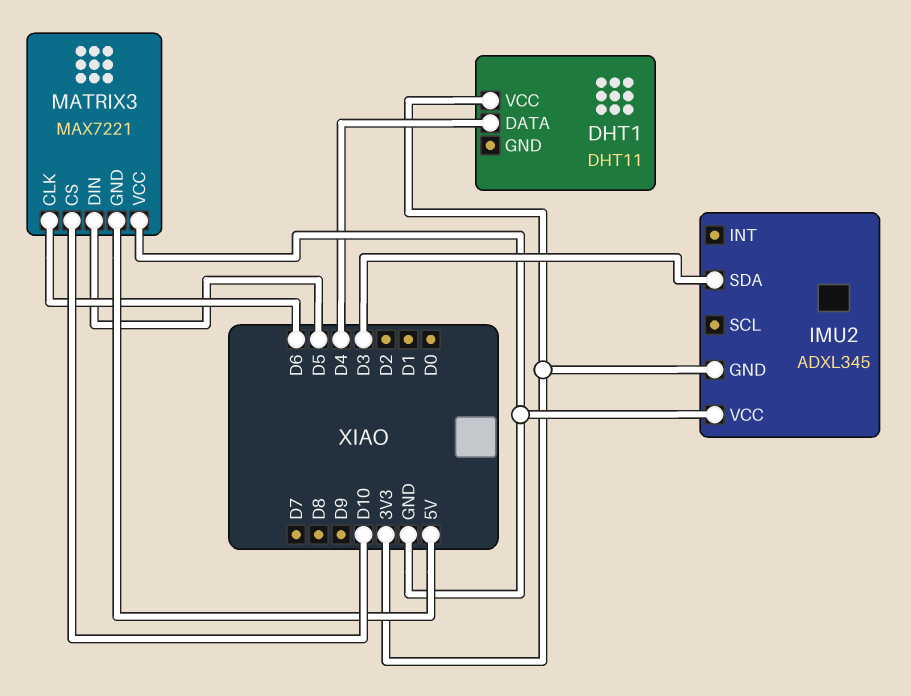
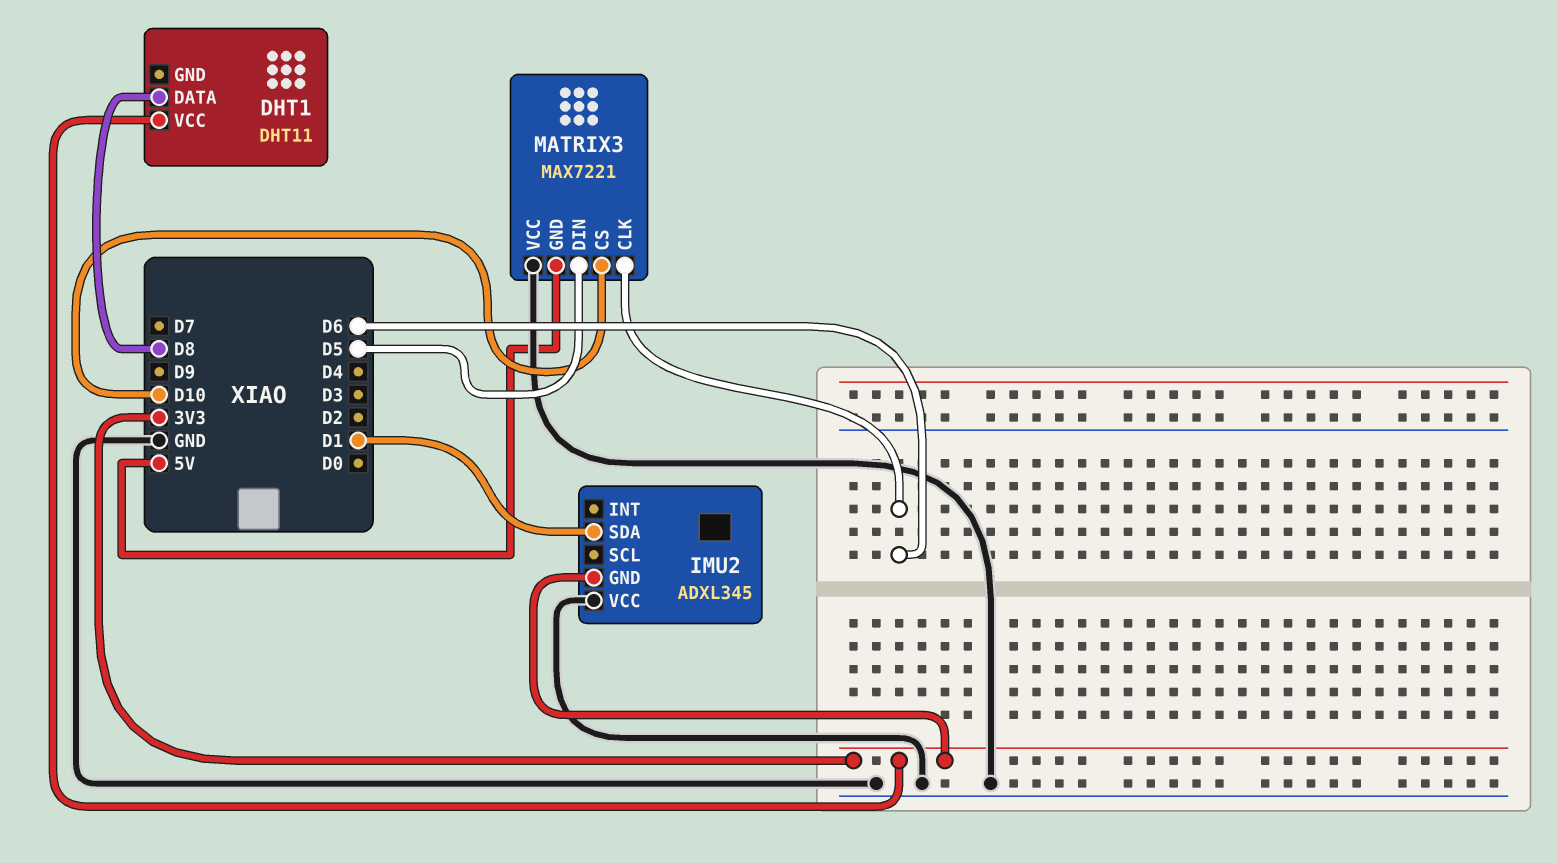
DHT1 pin DATA: D4 -> D8
IMU2 pin SDA: D3 -> D1

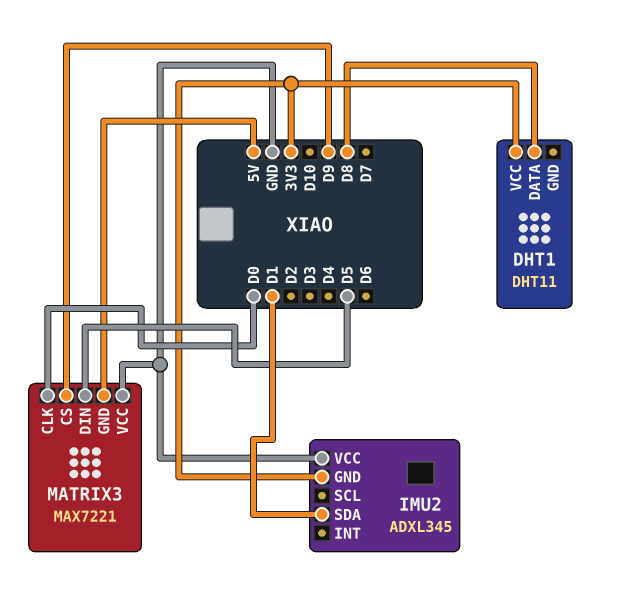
MATRIX3 pin CLK: D6 -> D0
MATRIX3 pin CS: D10 -> D9

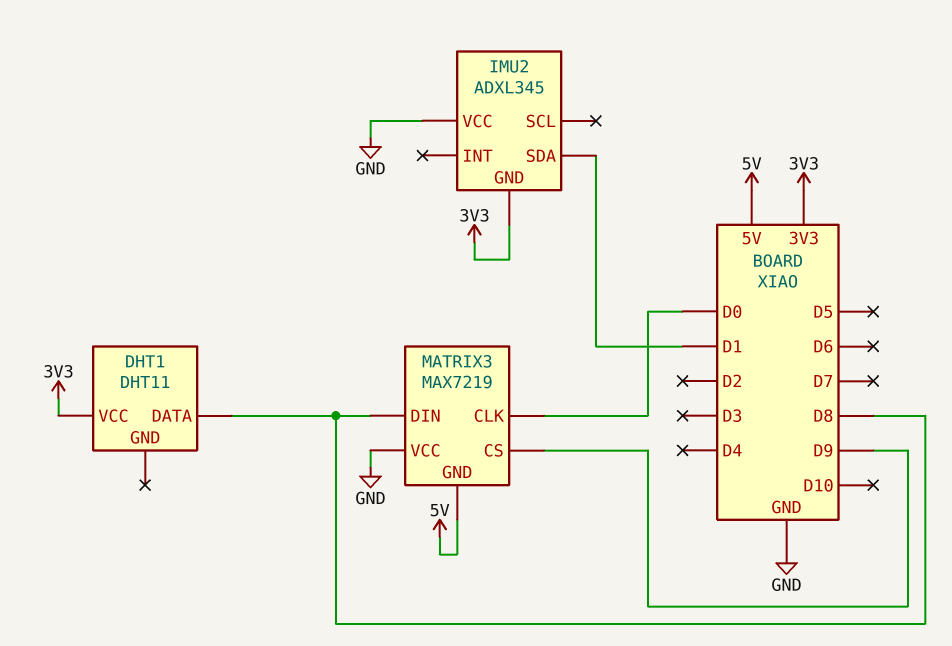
MATRIX3: MAX7221 -> MAX7219
MATRIX3 pin DIN: D5 -> D8

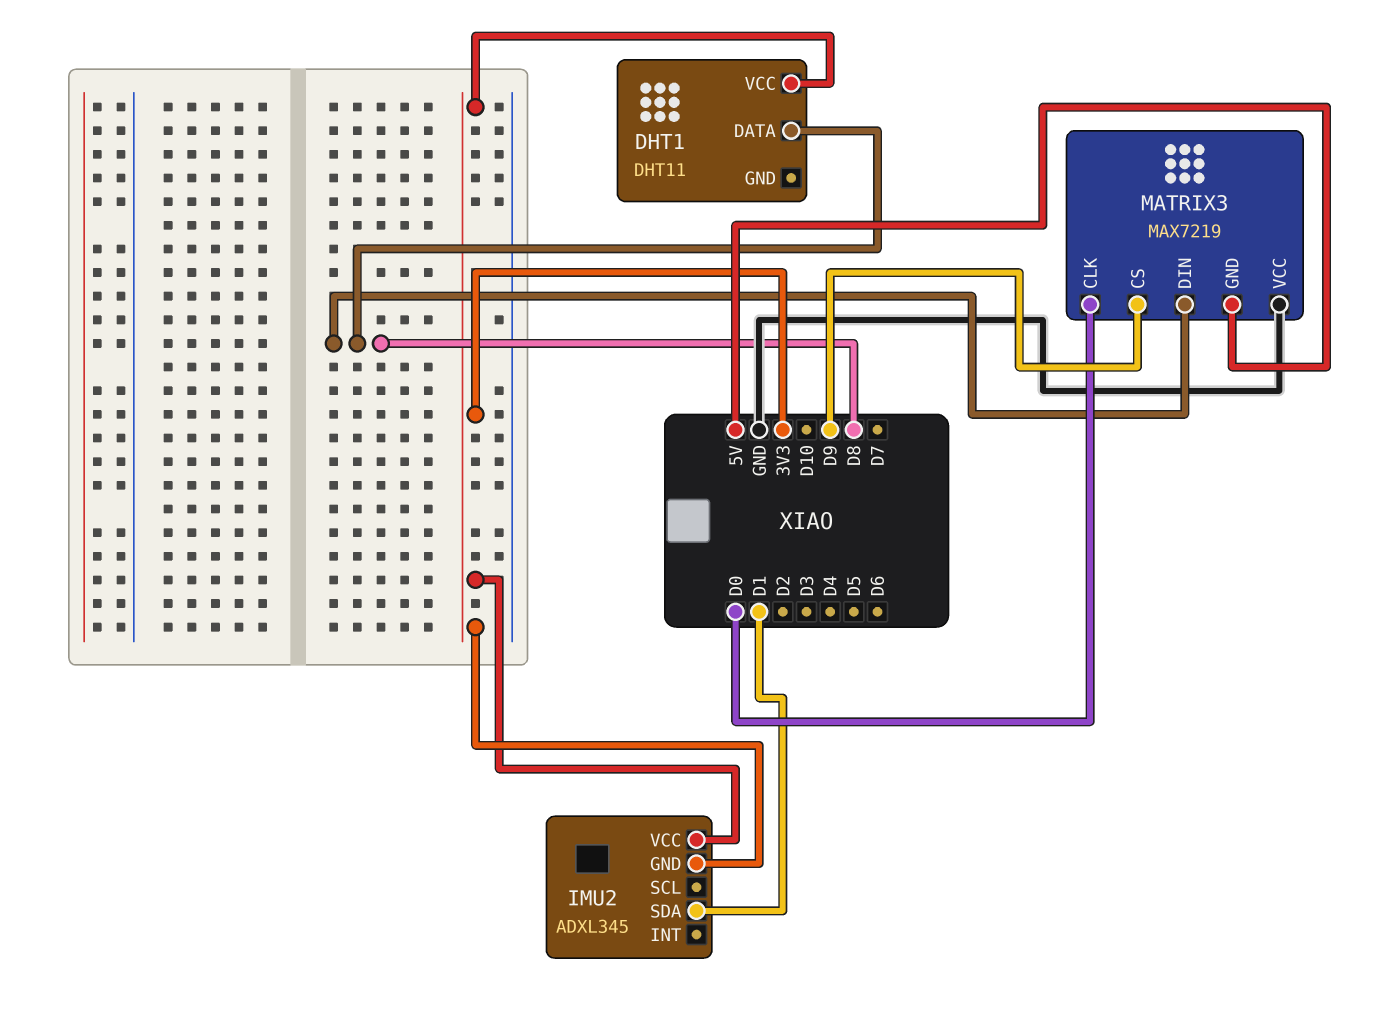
IMU2 pin VCC: GND -> 3V3

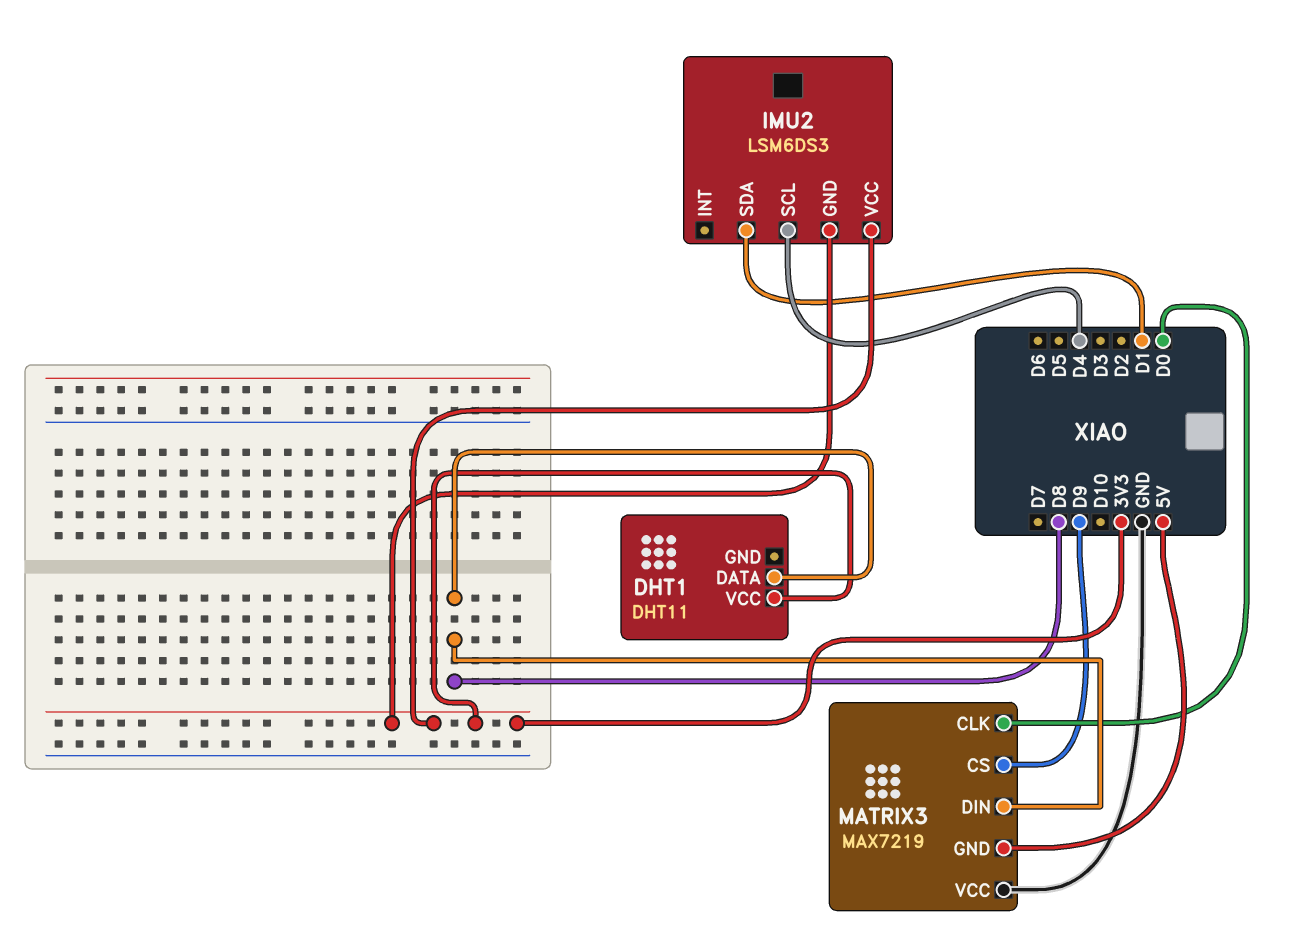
IMU2: ADXL345 -> LSM6DS3
IMU2 pin SCL: none -> D4

